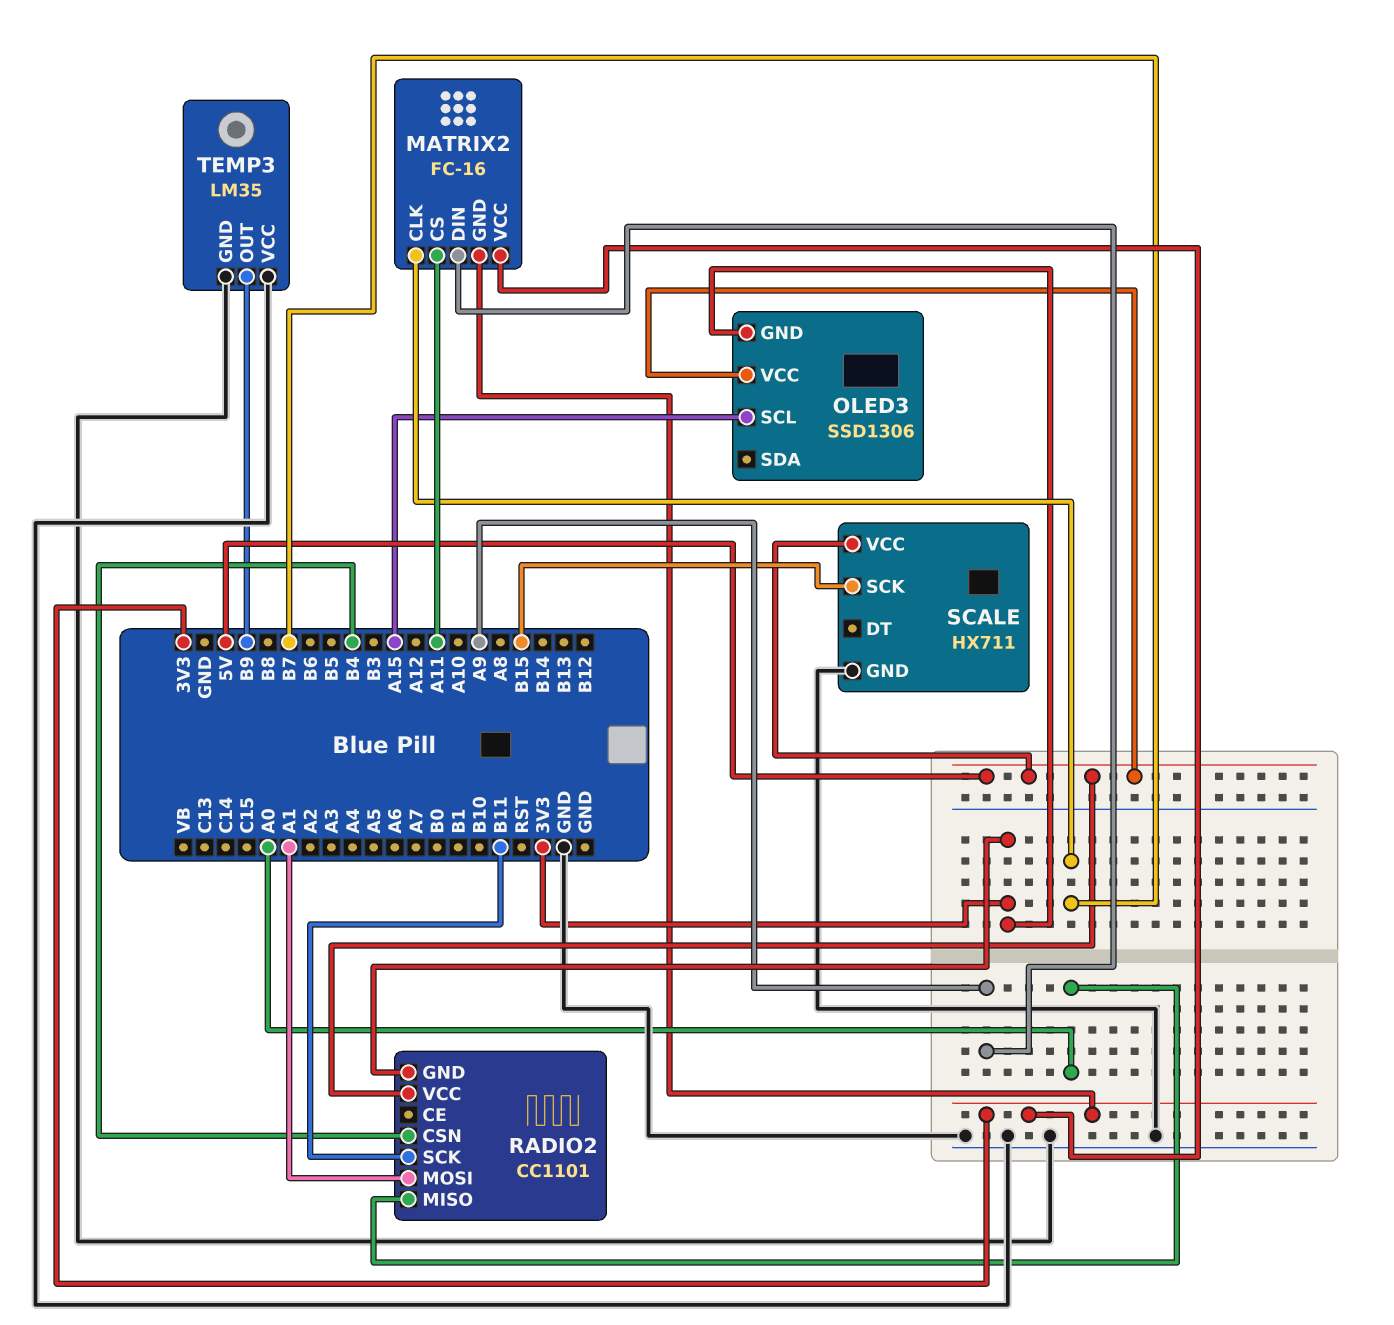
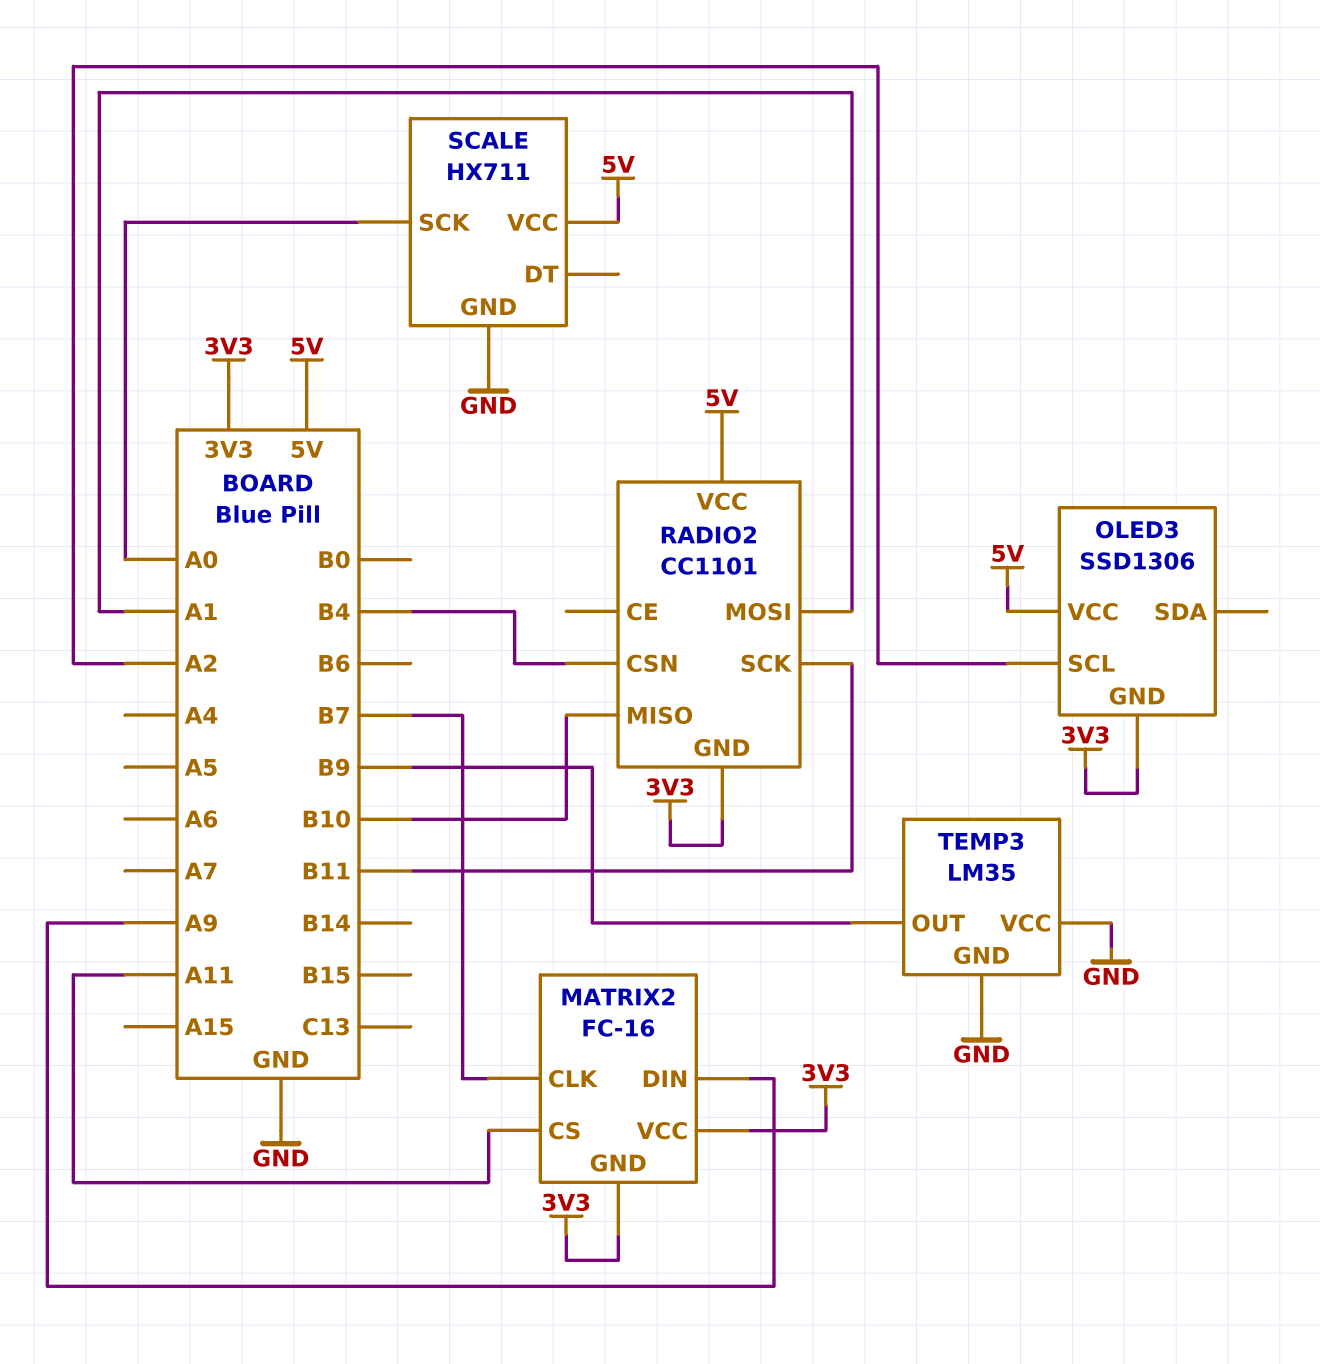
OLED3 pin SCL: A15 -> A2
RADIO2 pin MISO: A0 -> B10
SCALE pin SCK: B15 -> A0

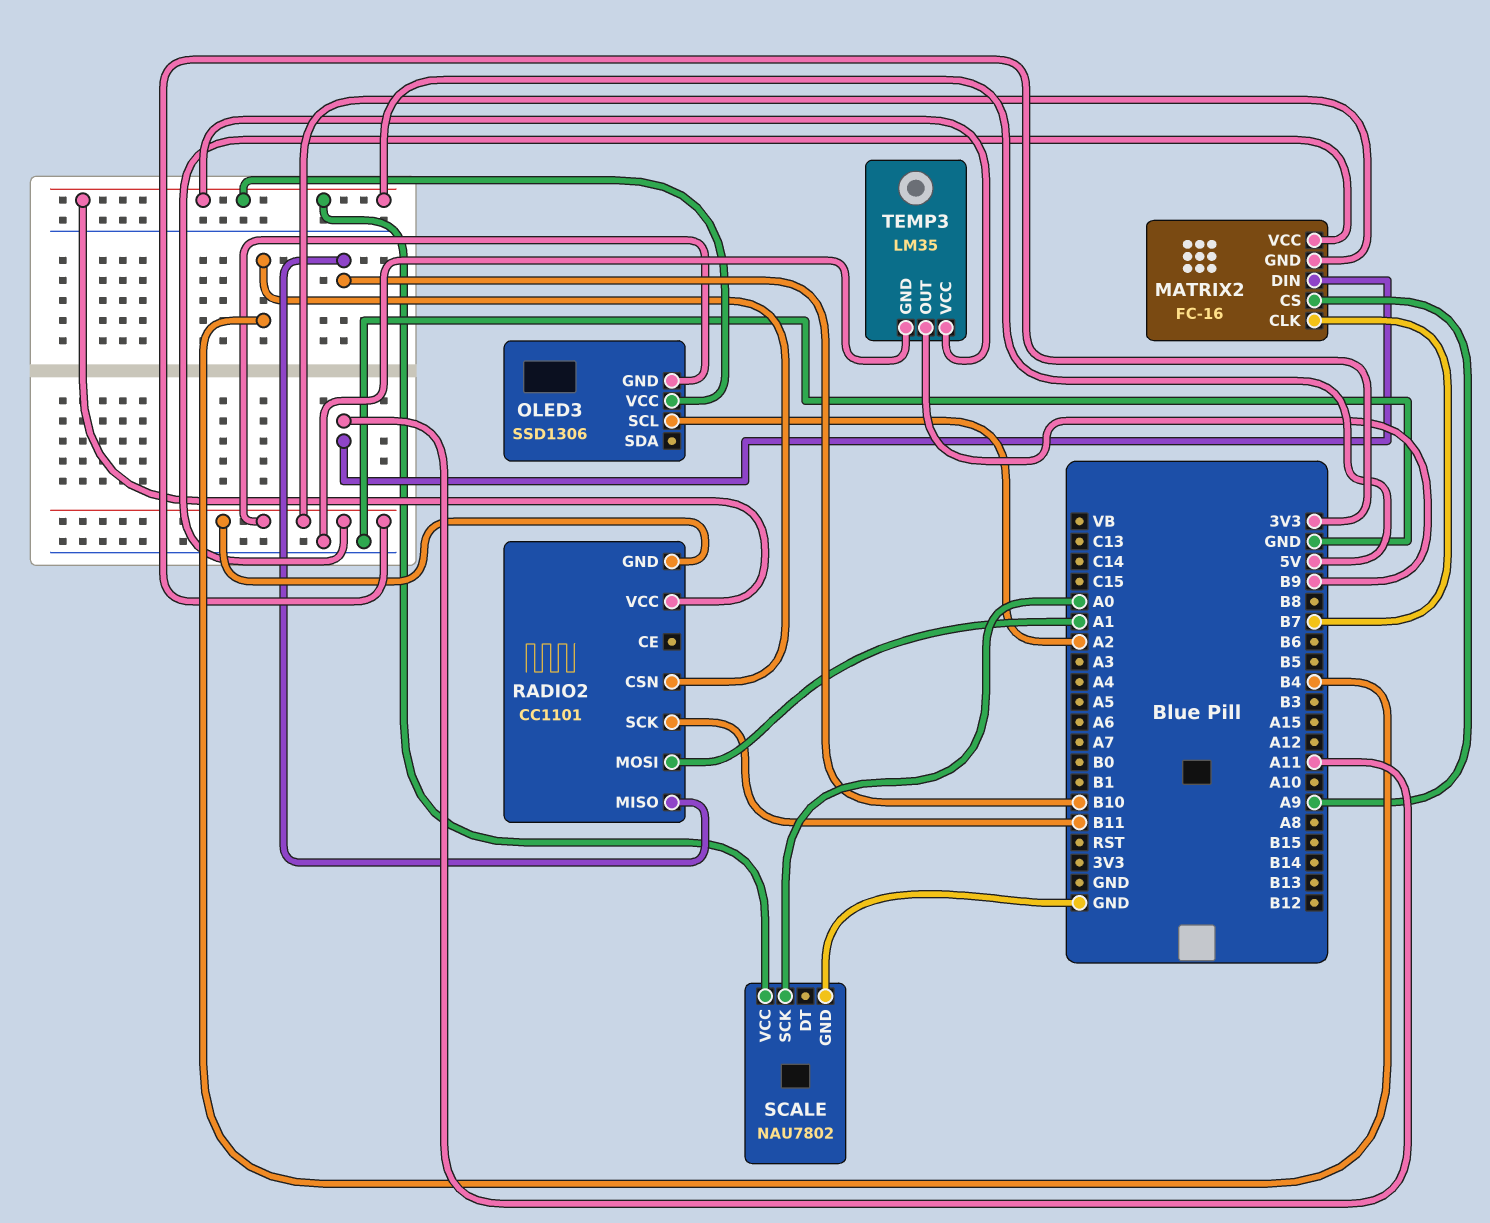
MATRIX2 pin CS: A11 -> A9
MATRIX2 pin DIN: A9 -> A11
SCALE: HX711 -> NAU7802
TEMP3 pin VCC: GND -> 5V

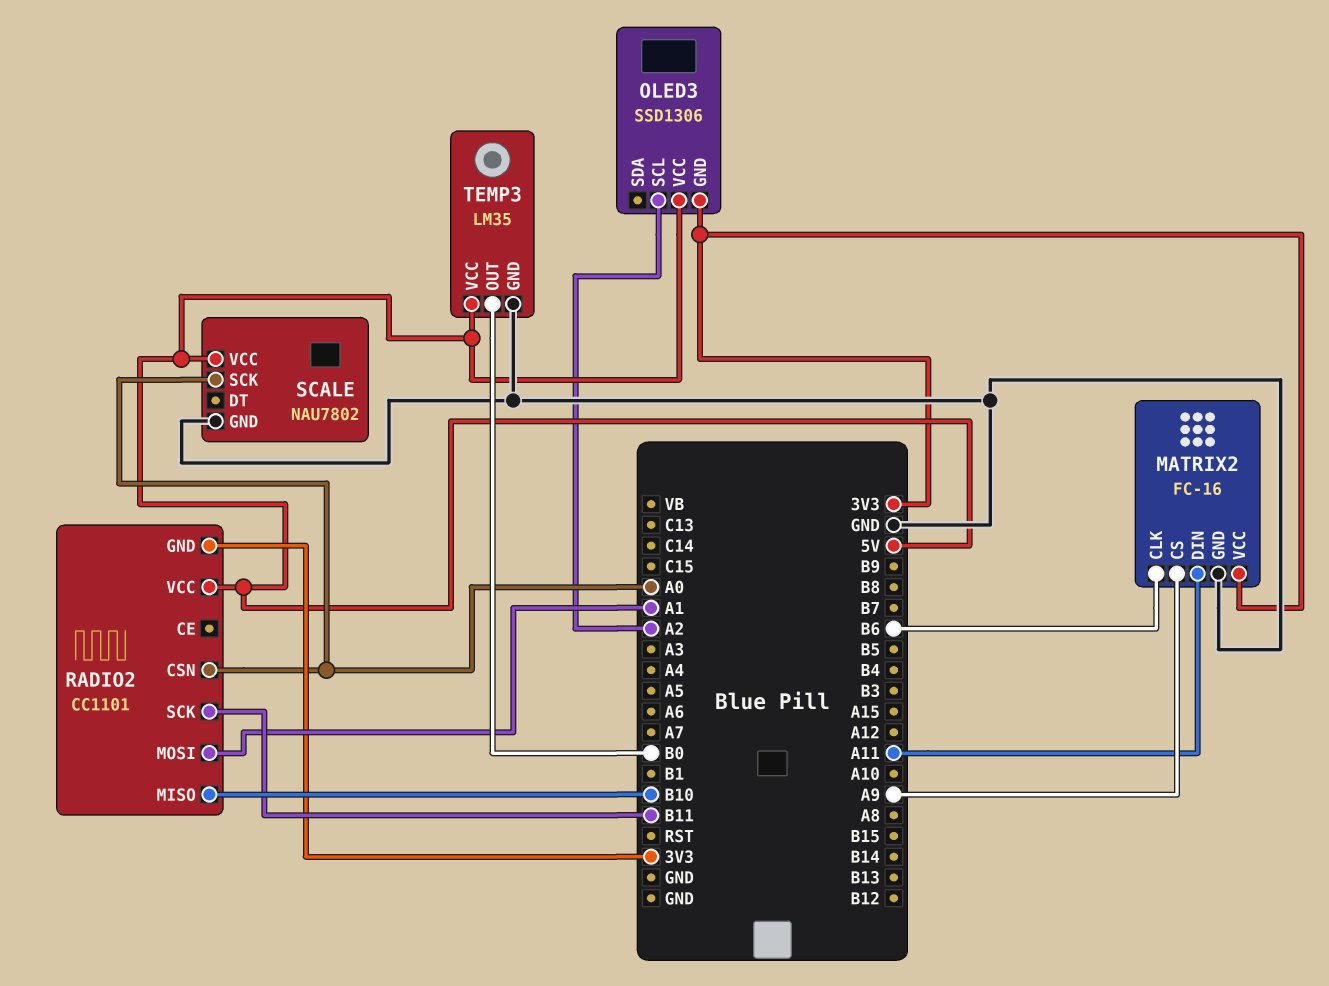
MATRIX2 pin CLK: B7 -> B6
MATRIX2 pin GND: 3V3 -> GND
RADIO2 pin CSN: B4 -> A0
TEMP3 pin OUT: B9 -> B0

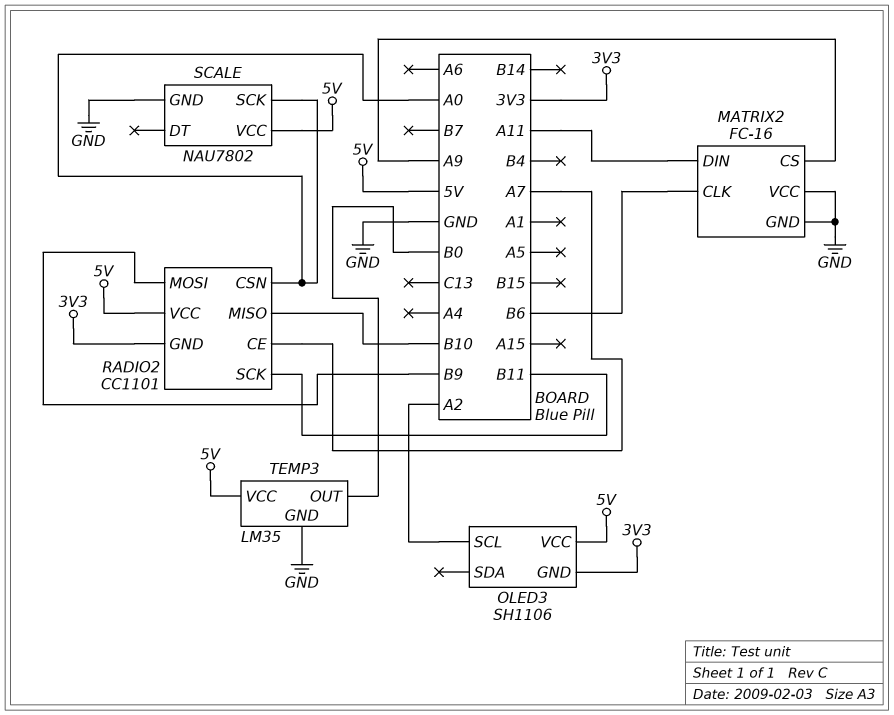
MATRIX2 pin VCC: 3V3 -> GND
OLED3: SSD1306 -> SH1106
RADIO2 pin CE: none -> A7
RADIO2 pin MOSI: A1 -> B9

